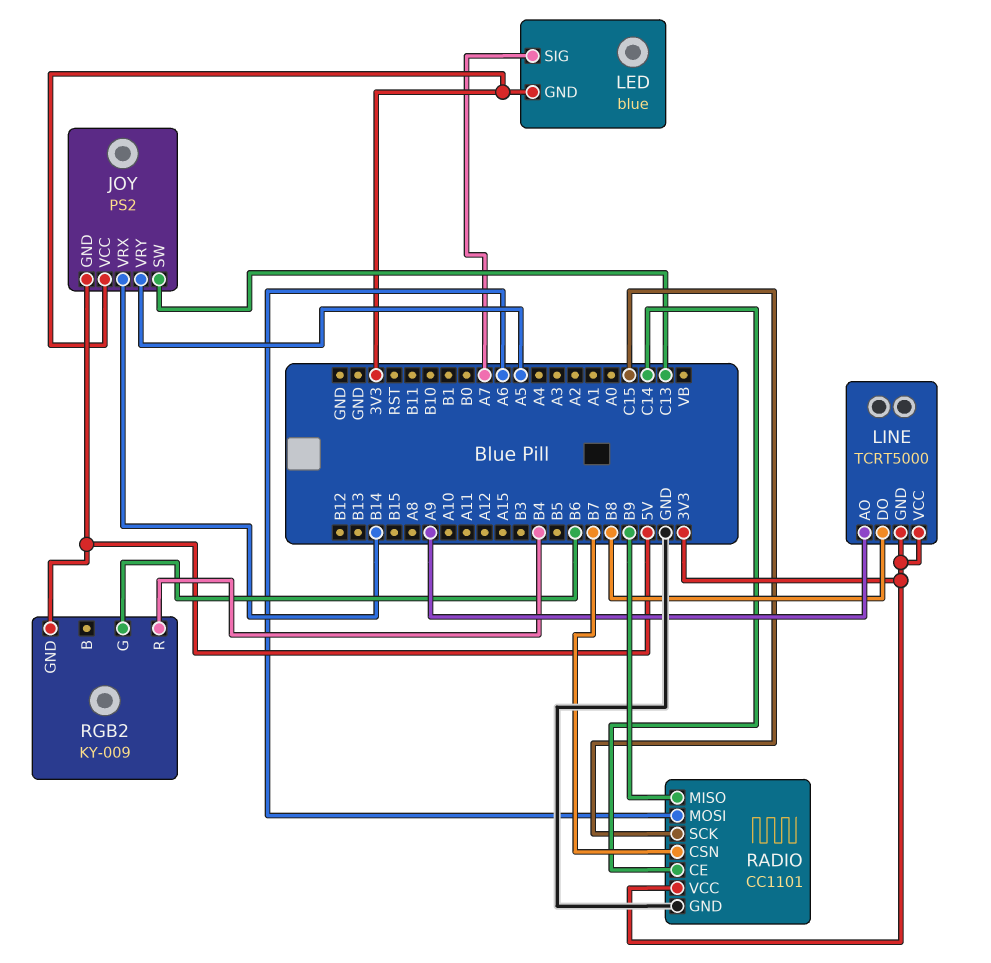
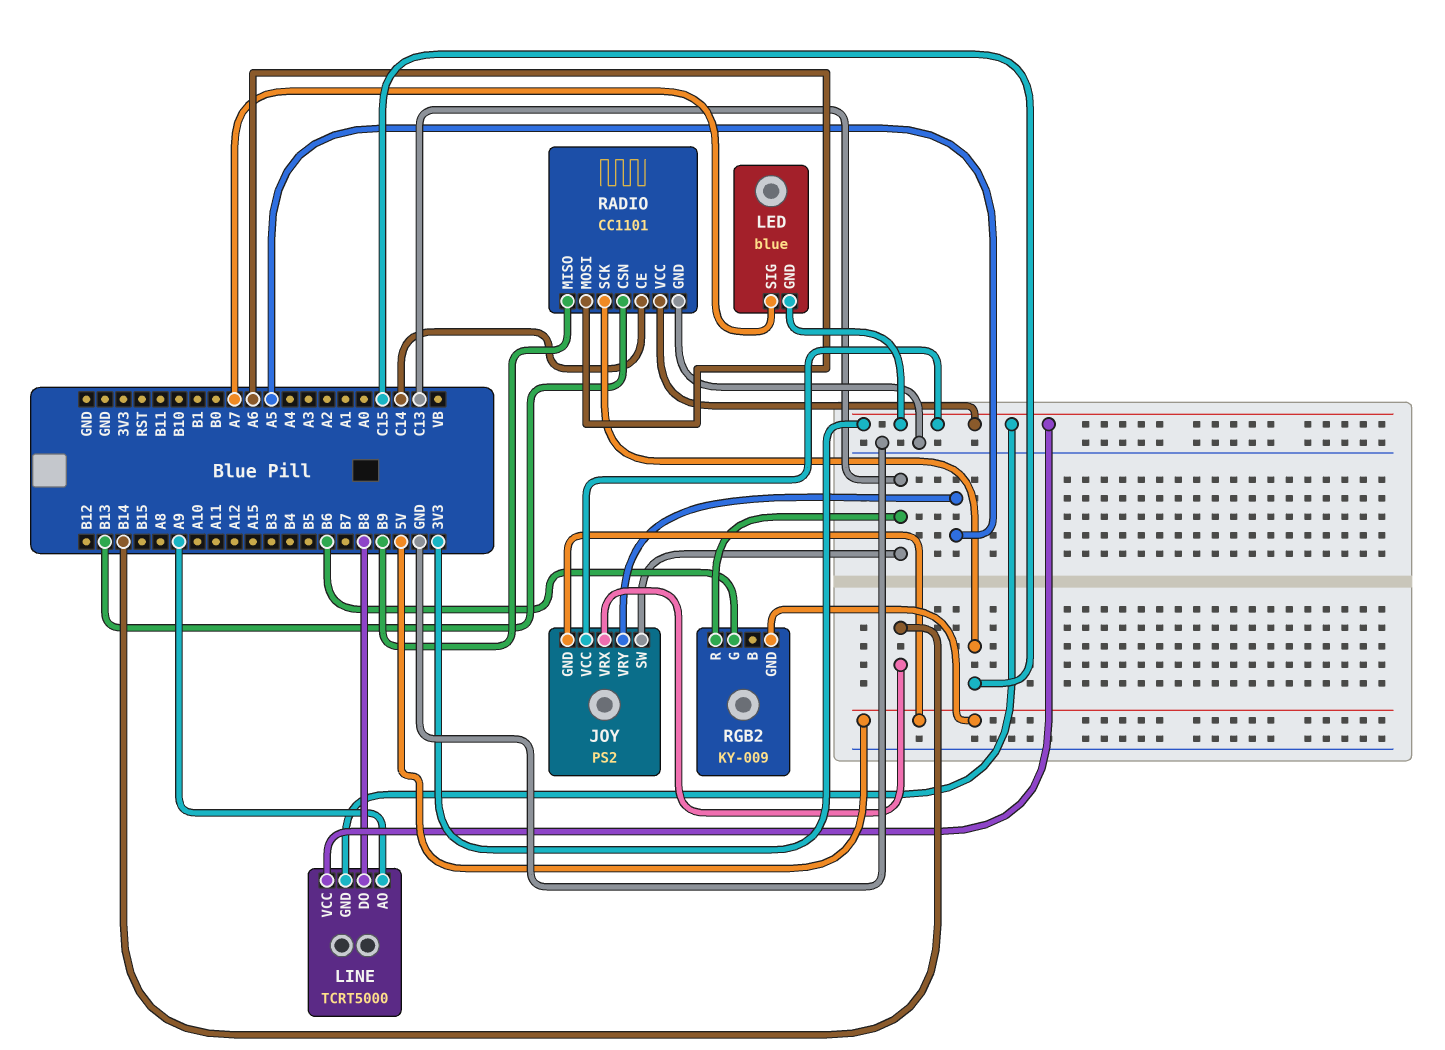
RADIO pin CSN: B7 -> B13
RGB2 pin R: B4 -> C13

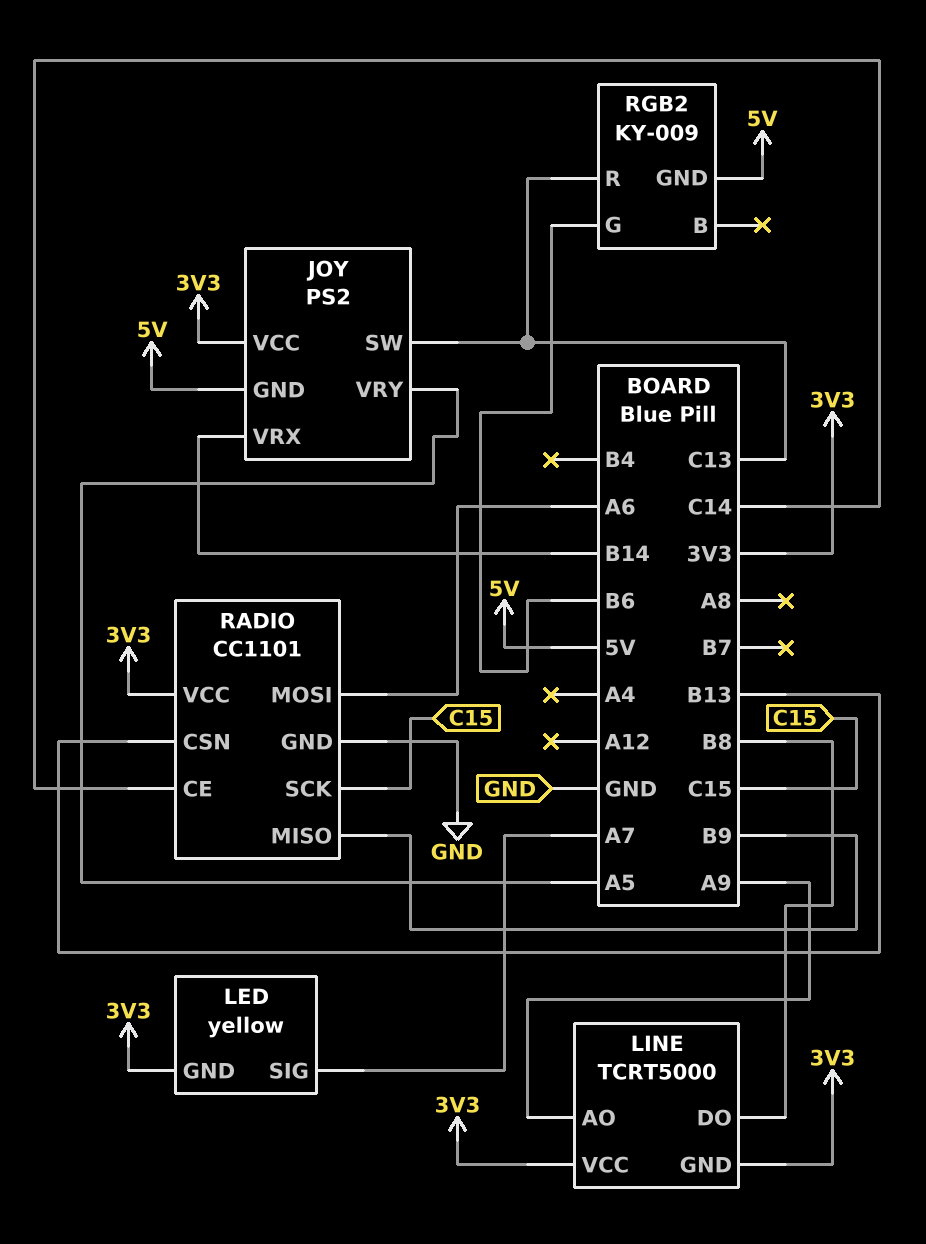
LED: blue -> yellow

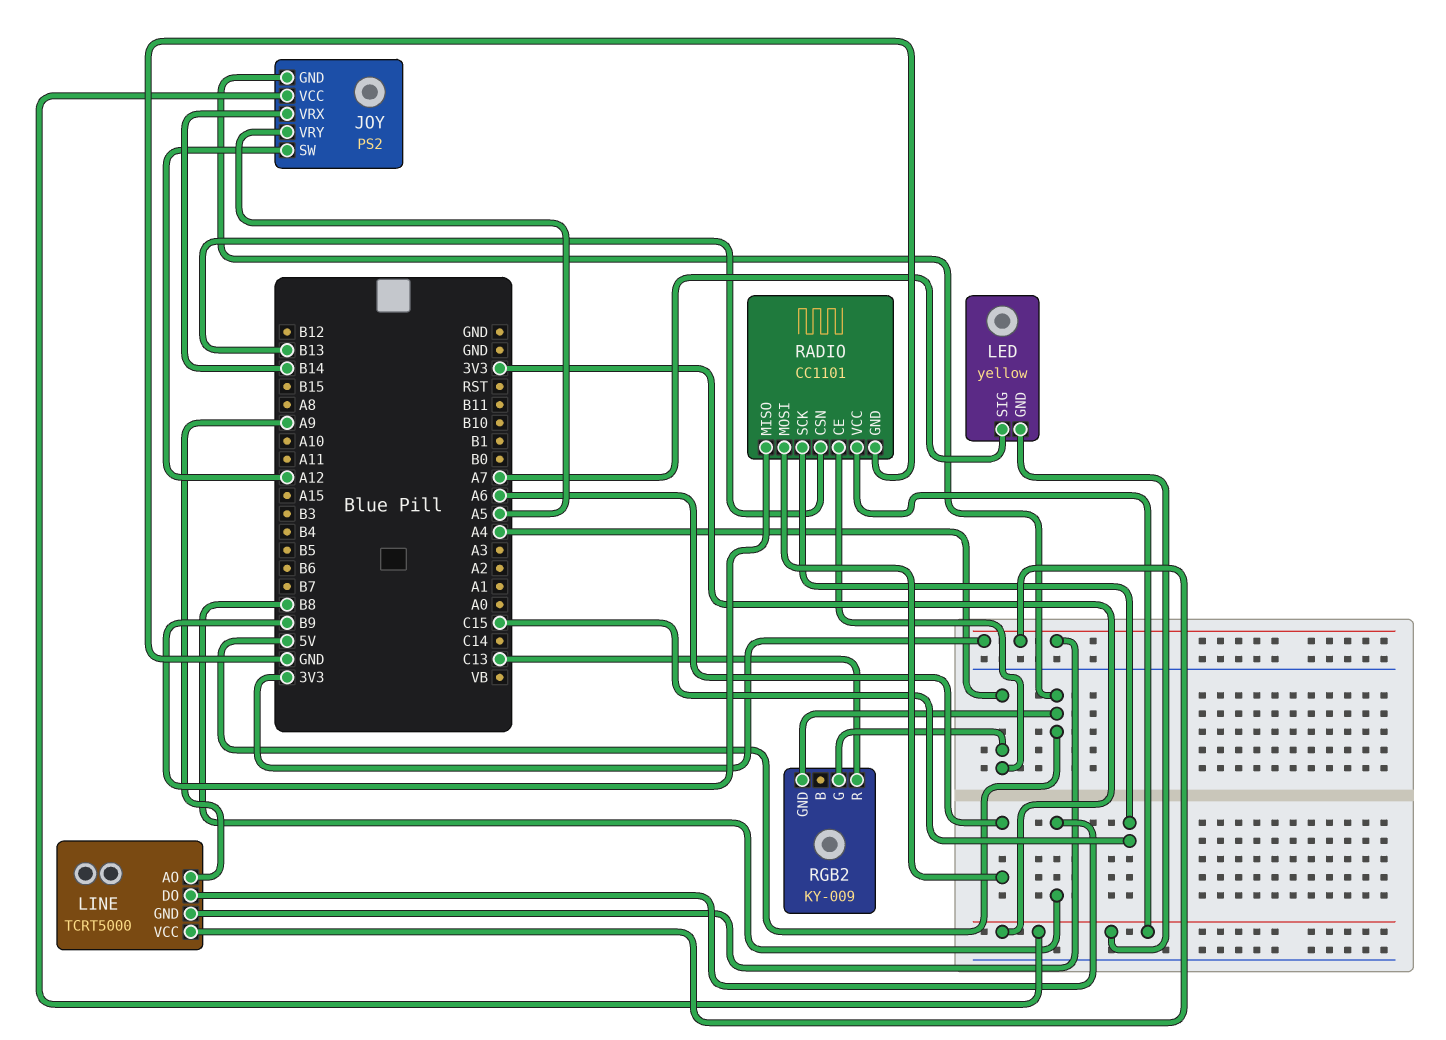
JOY pin SW: C13 -> A12
RADIO pin CE: C14 -> A4
RGB2 pin G: B6 -> A4

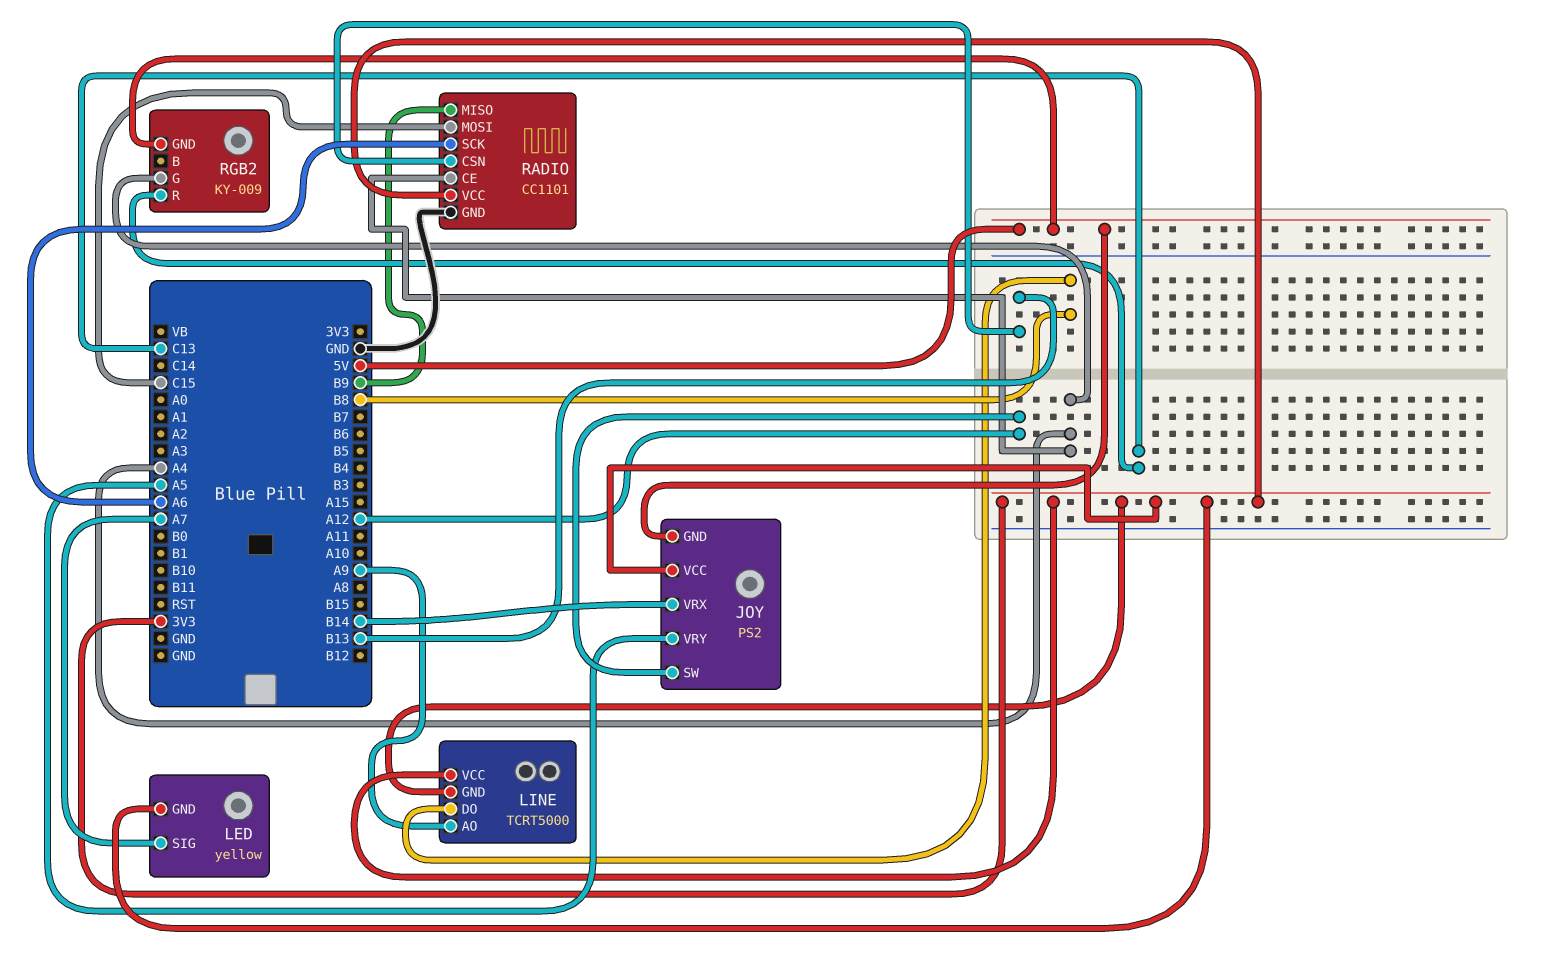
RADIO pin MOSI: A6 -> C15
RADIO pin SCK: C15 -> A6

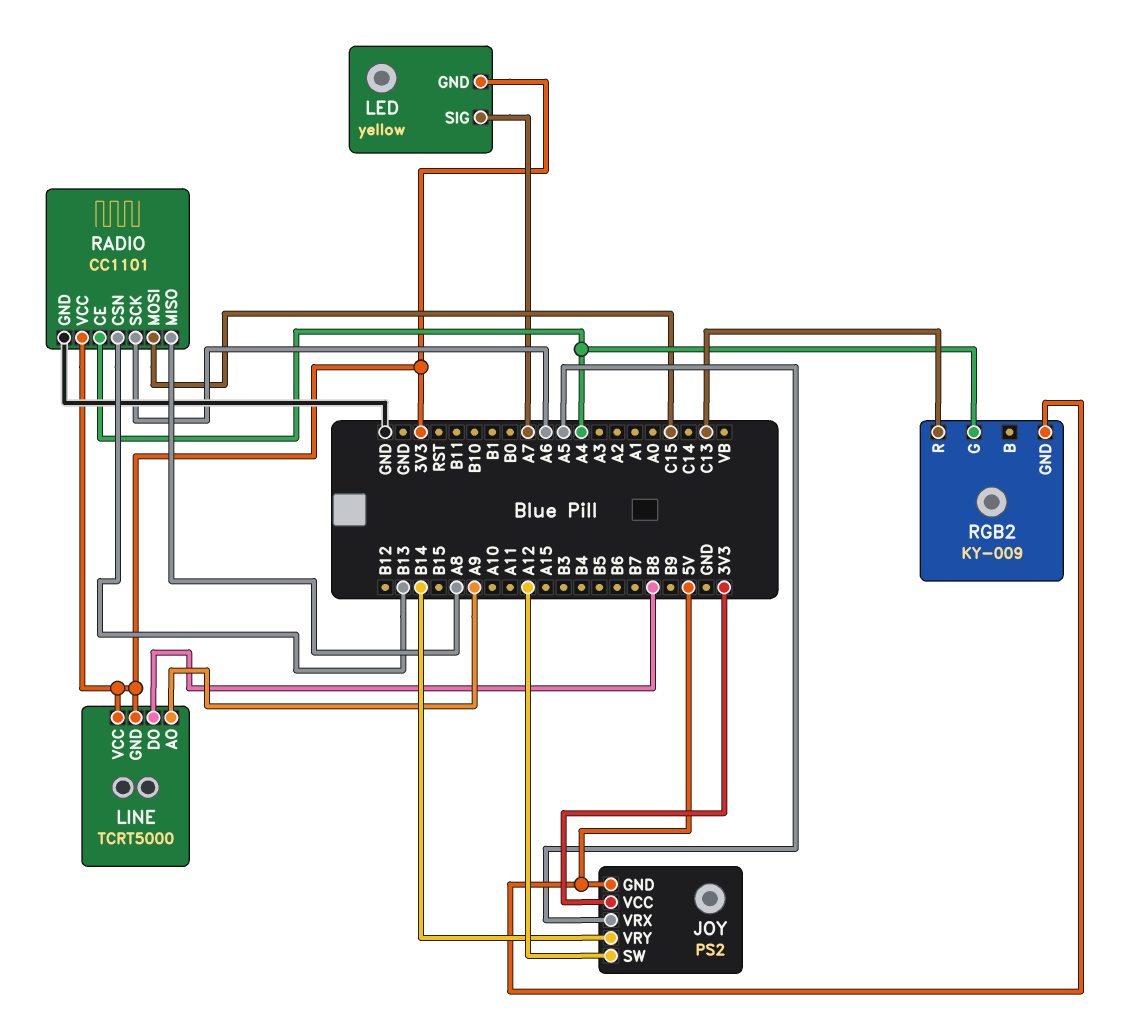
JOY pin VRX: B14 -> A5
JOY pin VRY: A5 -> B14
RADIO pin MISO: B9 -> A8

